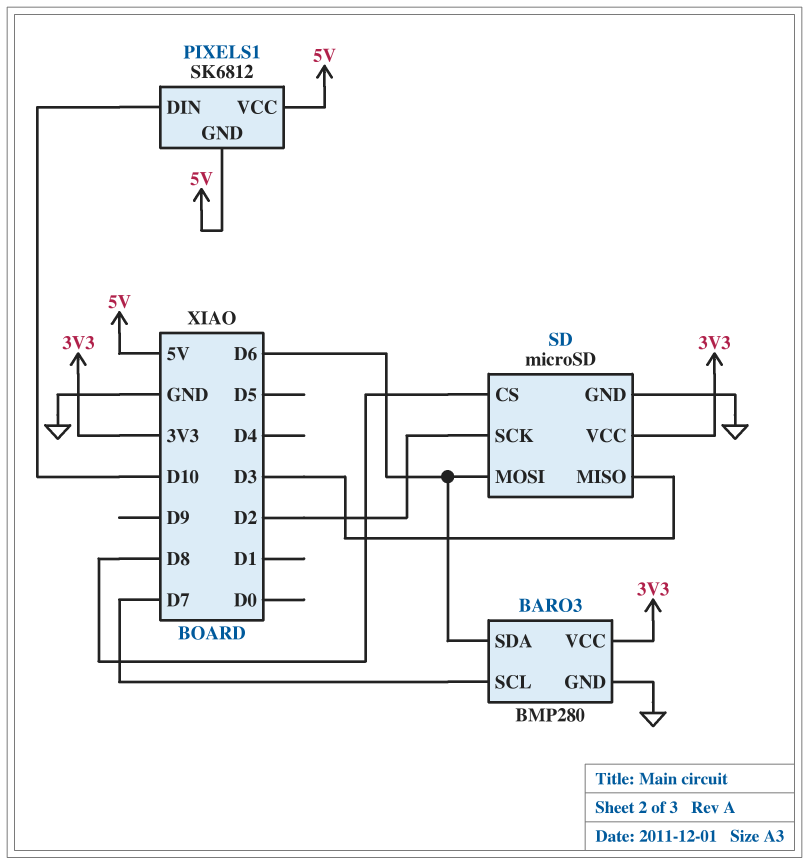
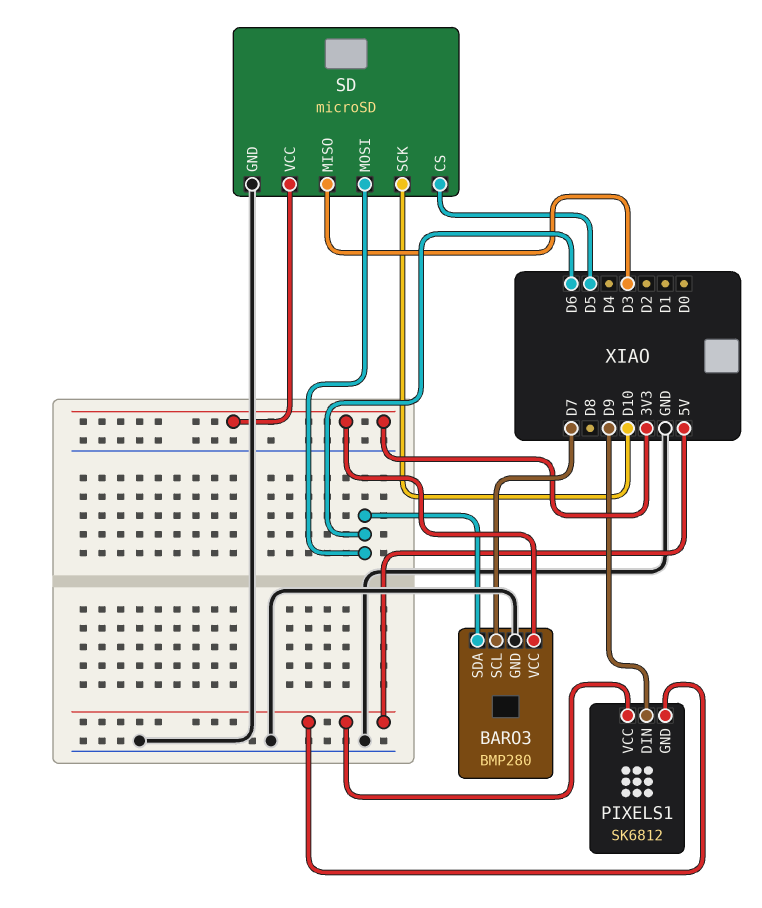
PIXELS1 pin DIN: D10 -> D9
SD pin CS: D8 -> D5
SD pin SCK: D2 -> D10

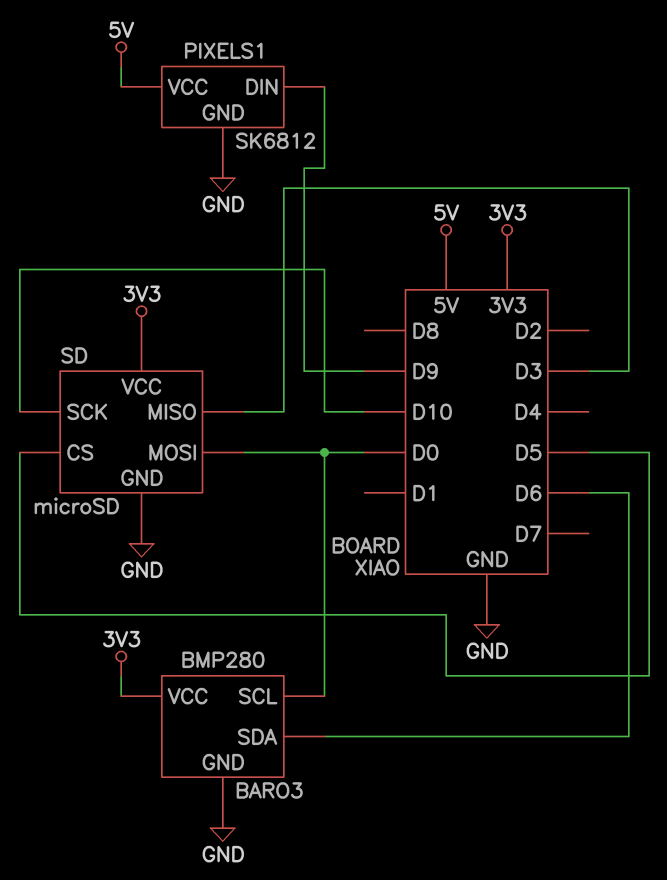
BARO3 pin SCL: D7 -> D0
PIXELS1 pin GND: 5V -> GND
SD pin MOSI: D6 -> D0

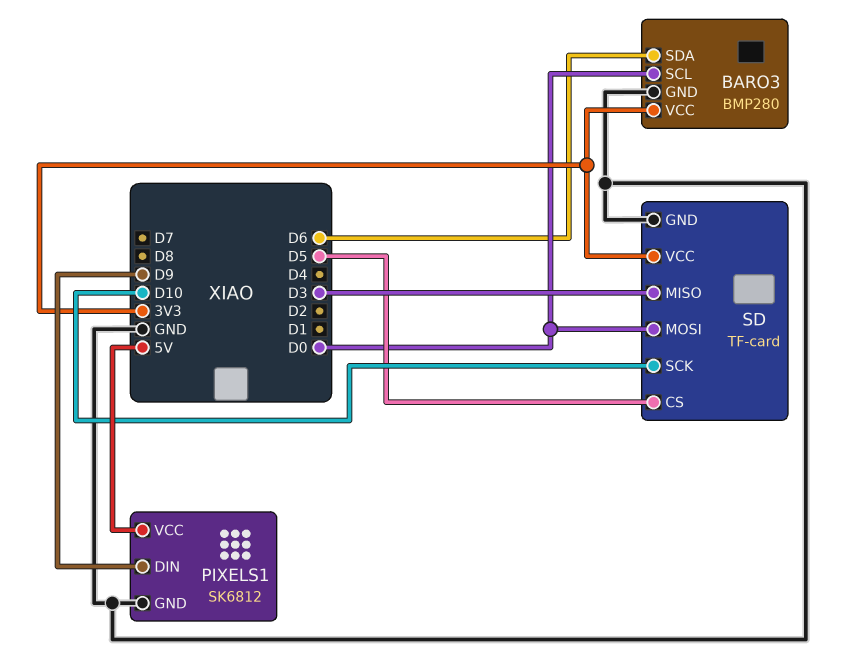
SD: microSD -> TF-card

